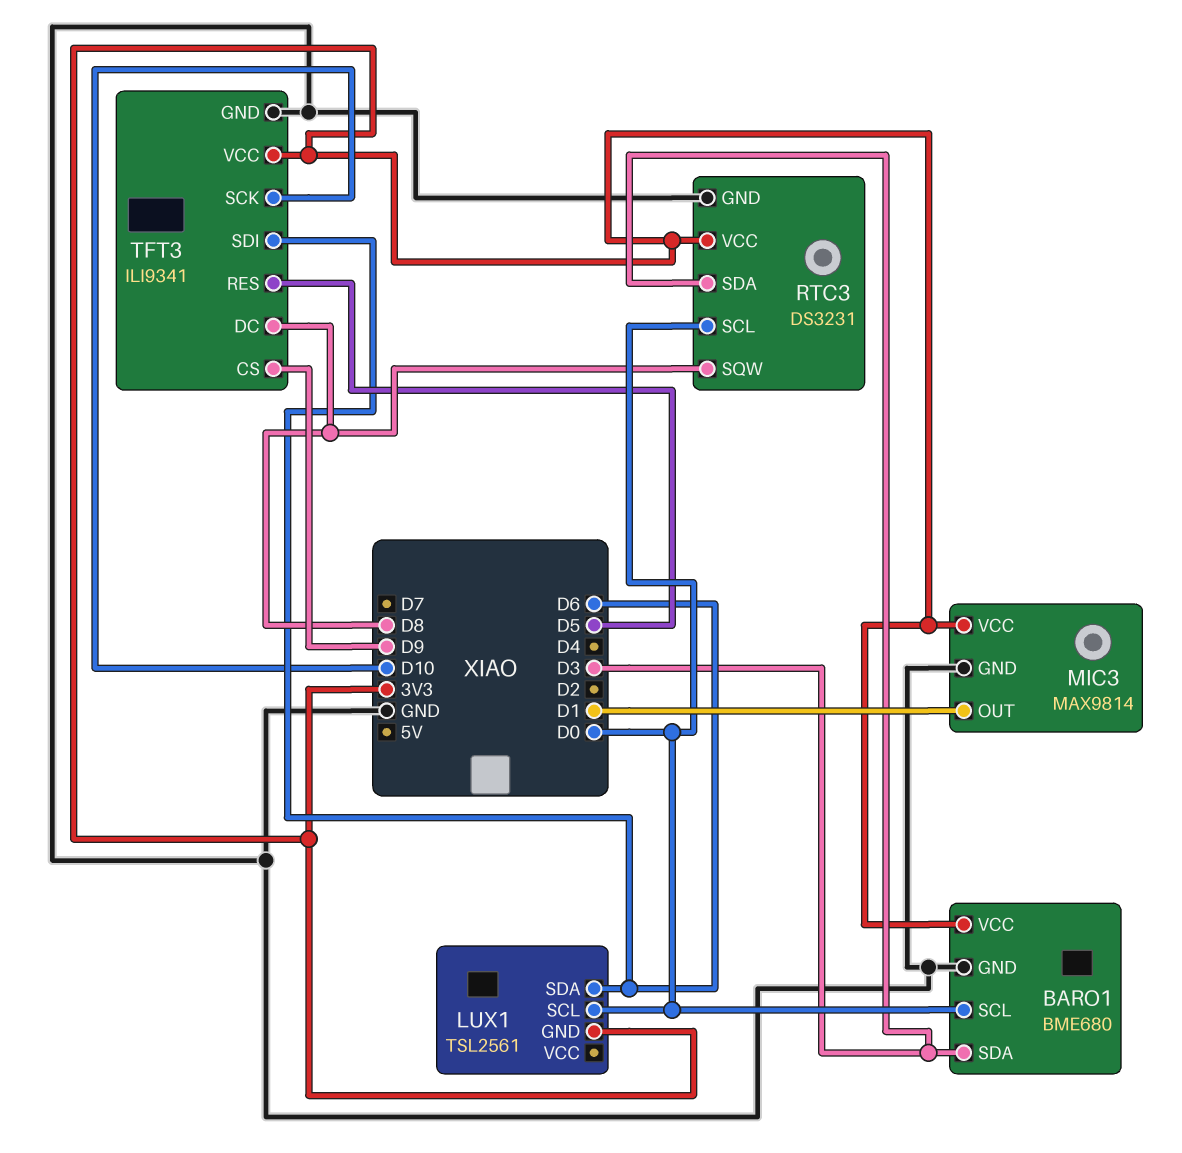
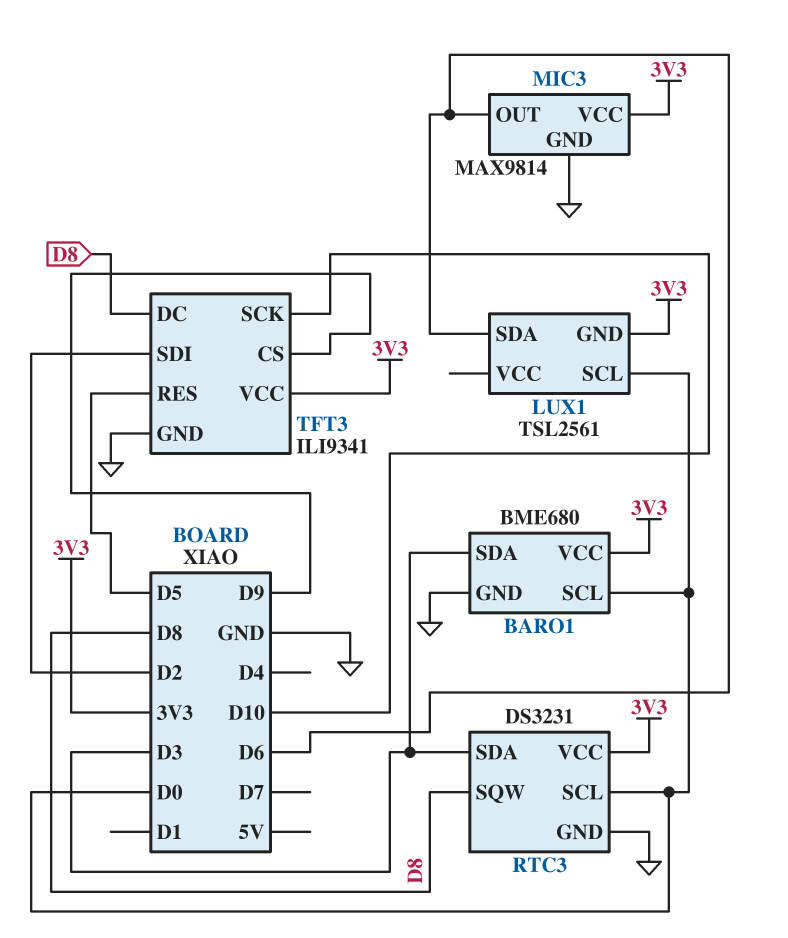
MIC3 pin OUT: D1 -> D6
TFT3 pin SDI: D6 -> D2

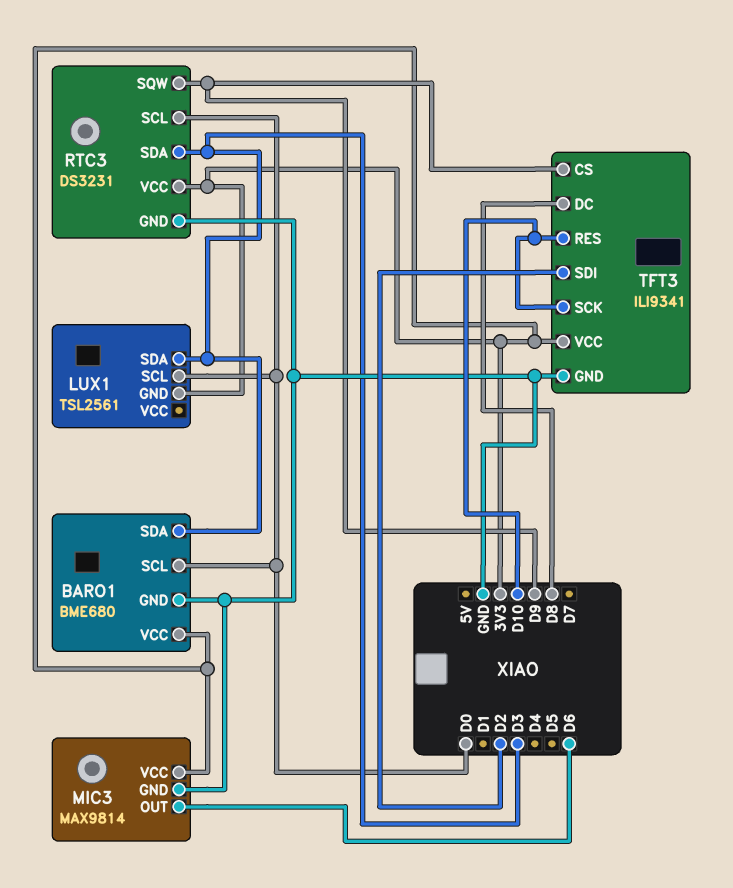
LUX1 pin SDA: D6 -> D3
RTC3 pin SQW: D8 -> D9
TFT3 pin RES: D5 -> D10

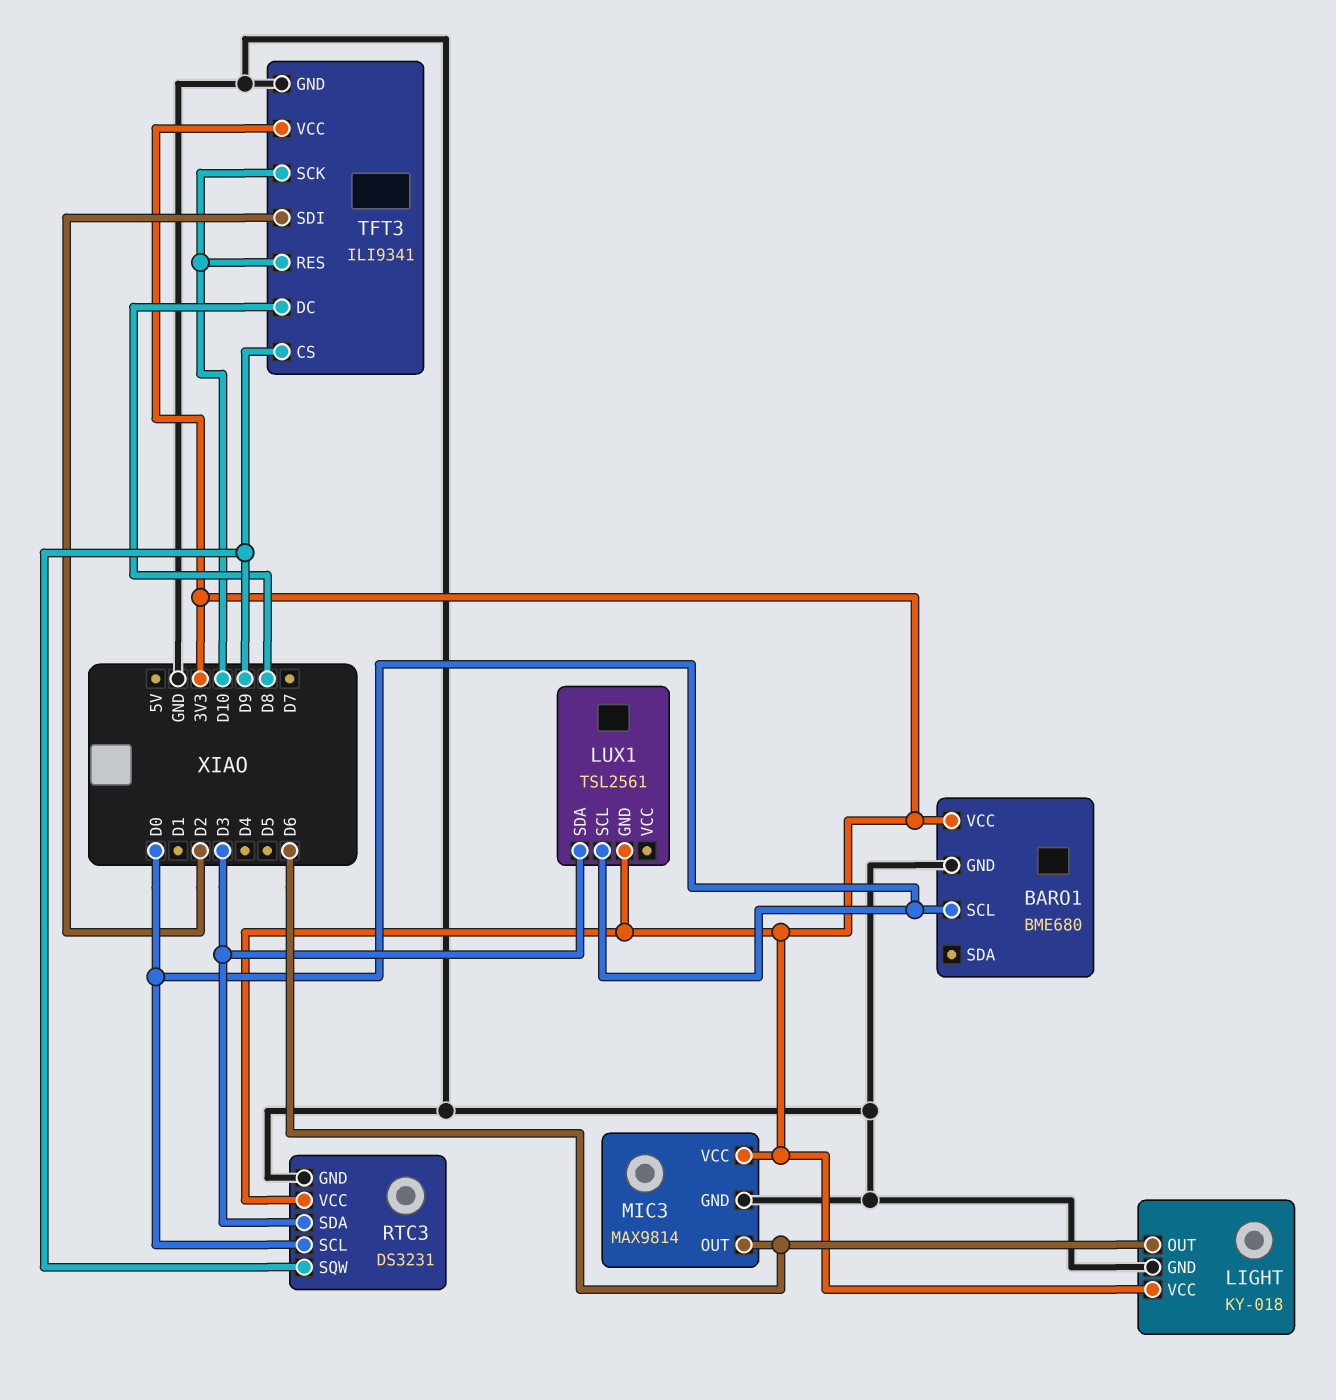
BARO1 pin SDA: D3 -> none
LIGHT: none -> KY-018
LIGHT pin GND: none -> GND
LIGHT pin OUT: none -> D6
LIGHT pin VCC: none -> 3V3

